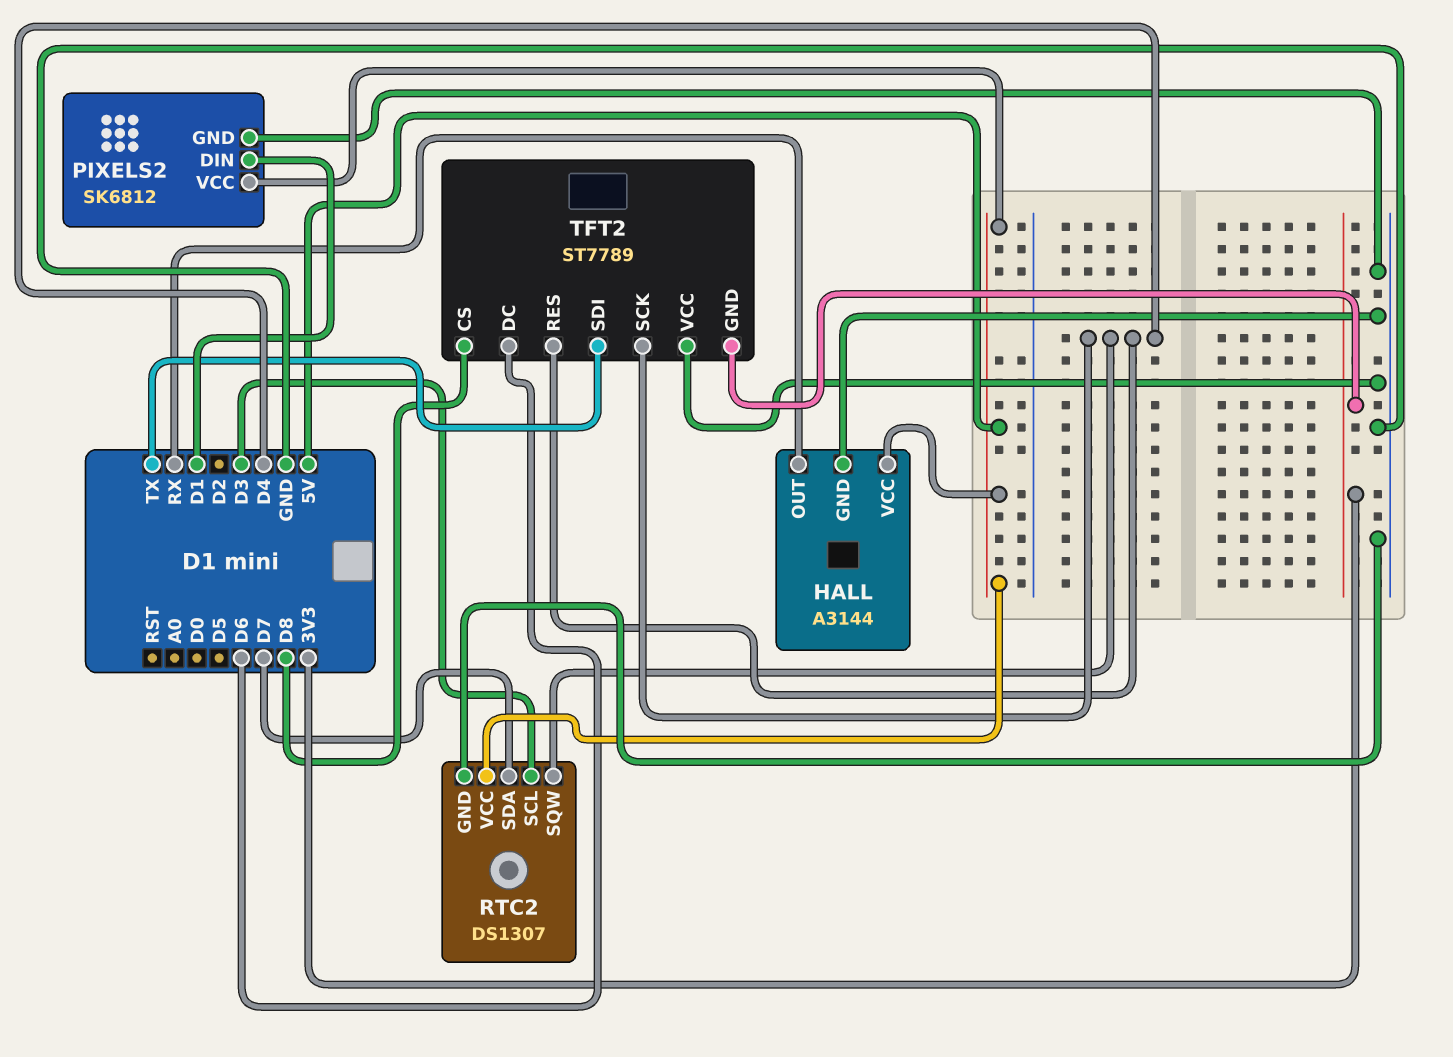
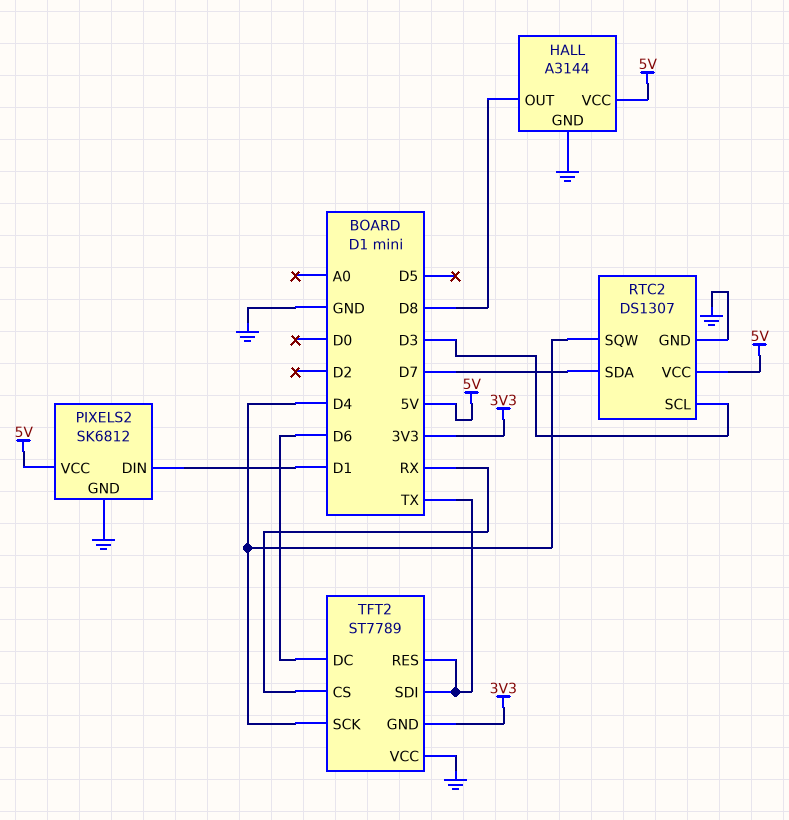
HALL pin OUT: RX -> D8
TFT2 pin CS: D8 -> RX
TFT2 pin RES: D4 -> TX

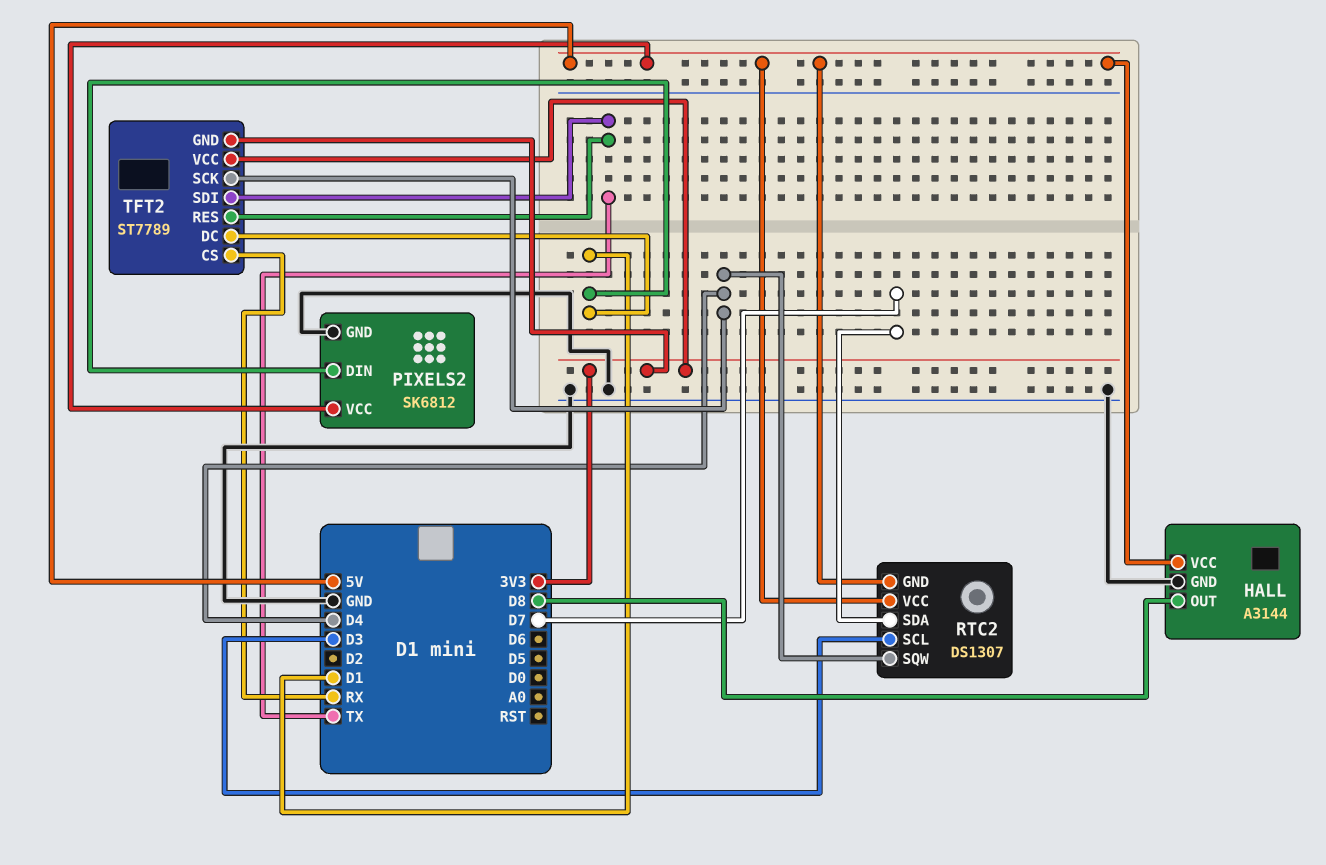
RTC2 pin GND: GND -> 5V
TFT2 pin DC: D6 -> D1
TFT2 pin VCC: GND -> 3V3

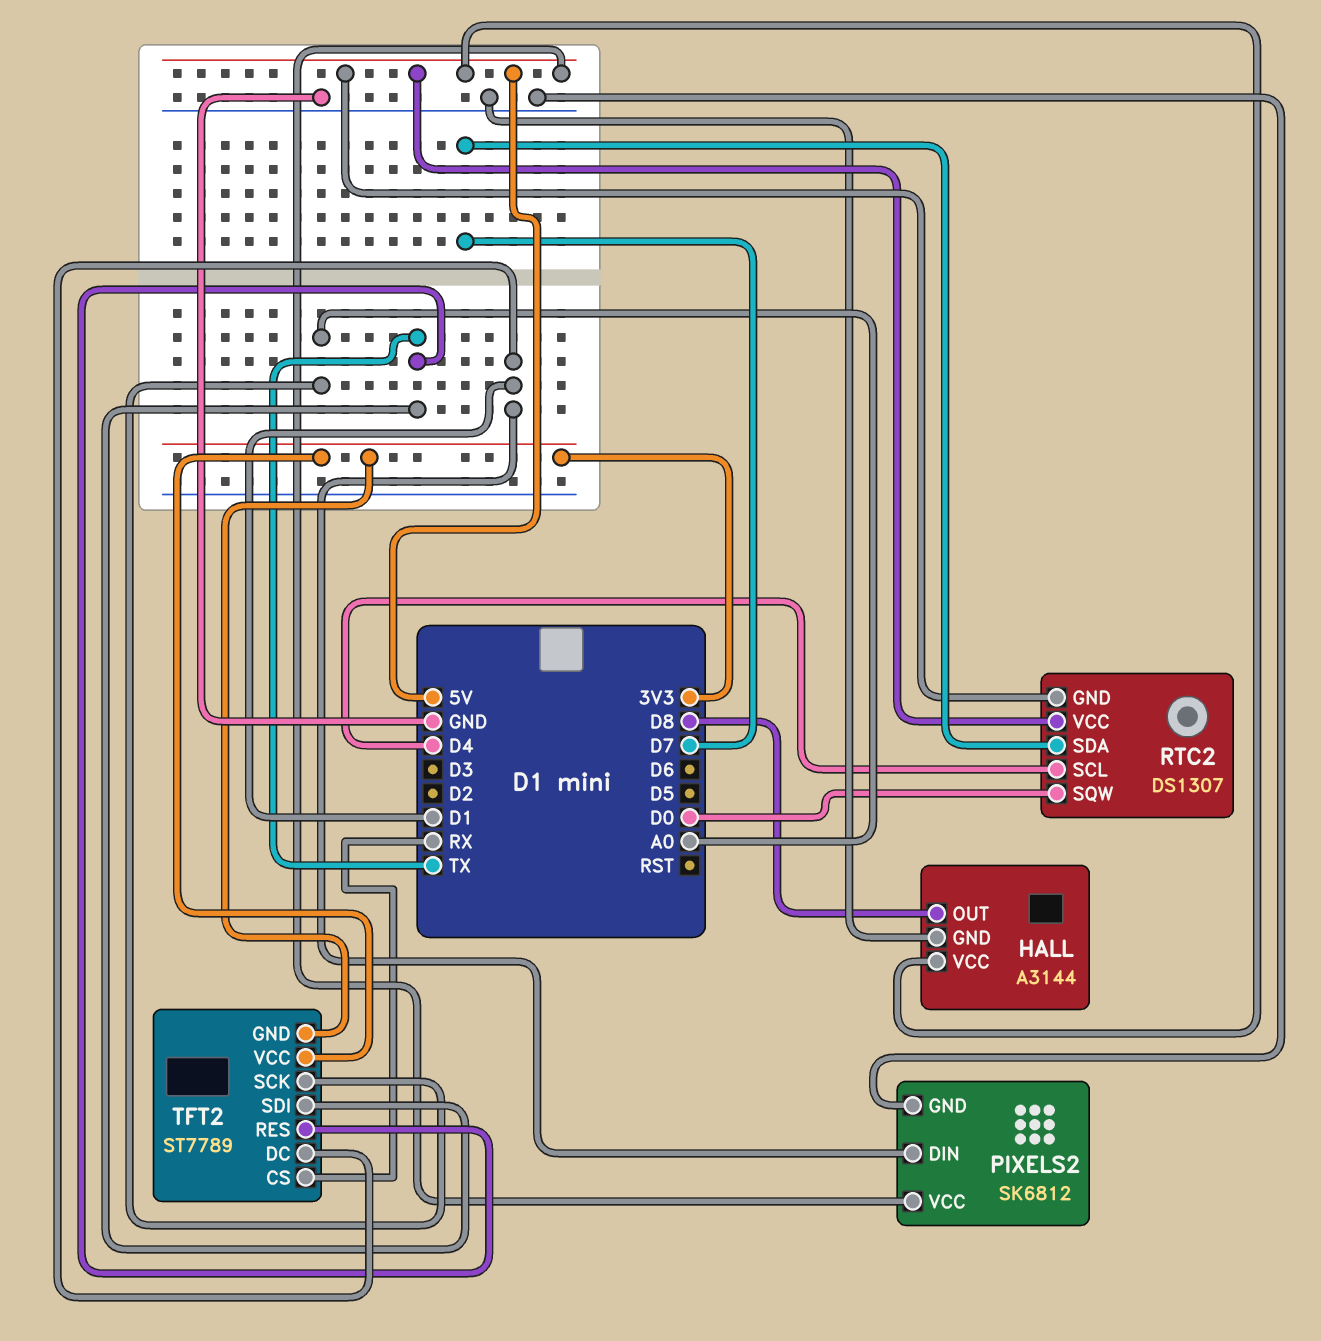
RTC2 pin SCL: D3 -> D4
RTC2 pin SQW: D4 -> D0
TFT2 pin SCK: D4 -> A0

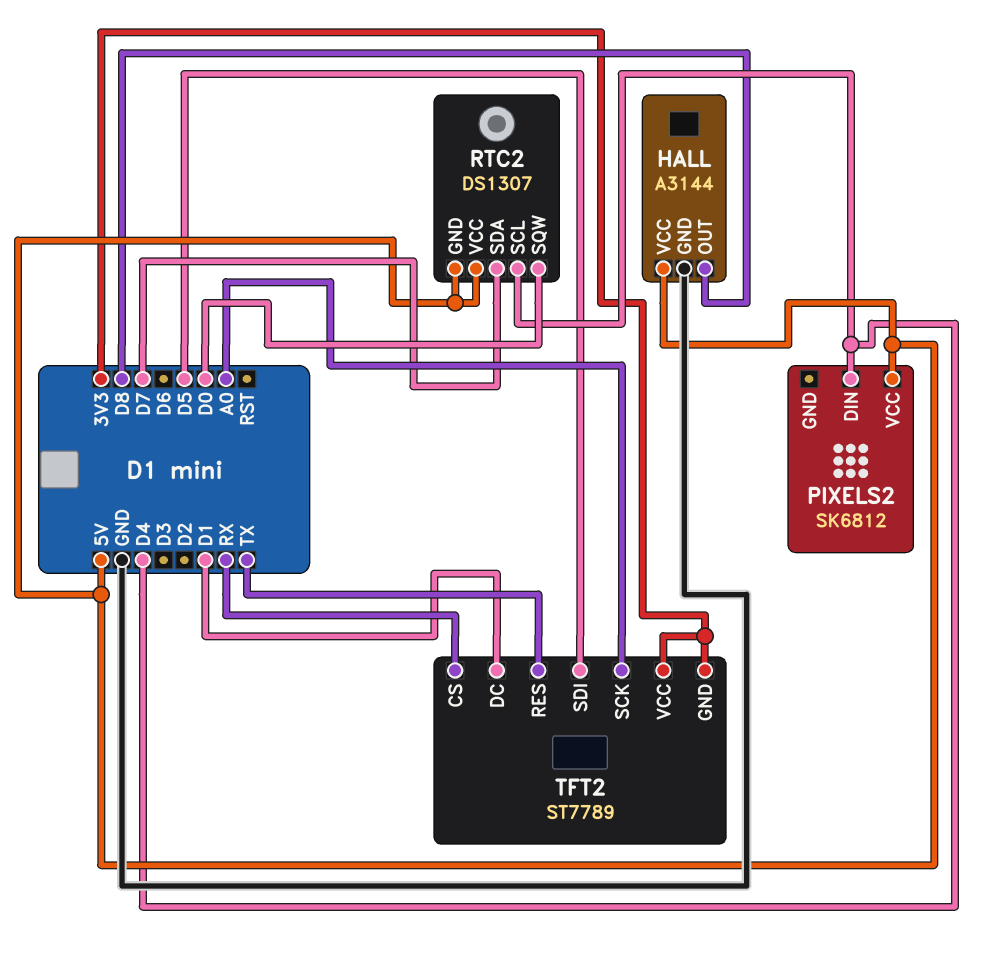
PIXELS2 pin DIN: D1 -> D4
PIXELS2 pin GND: GND -> none
TFT2 pin SDI: TX -> D5

